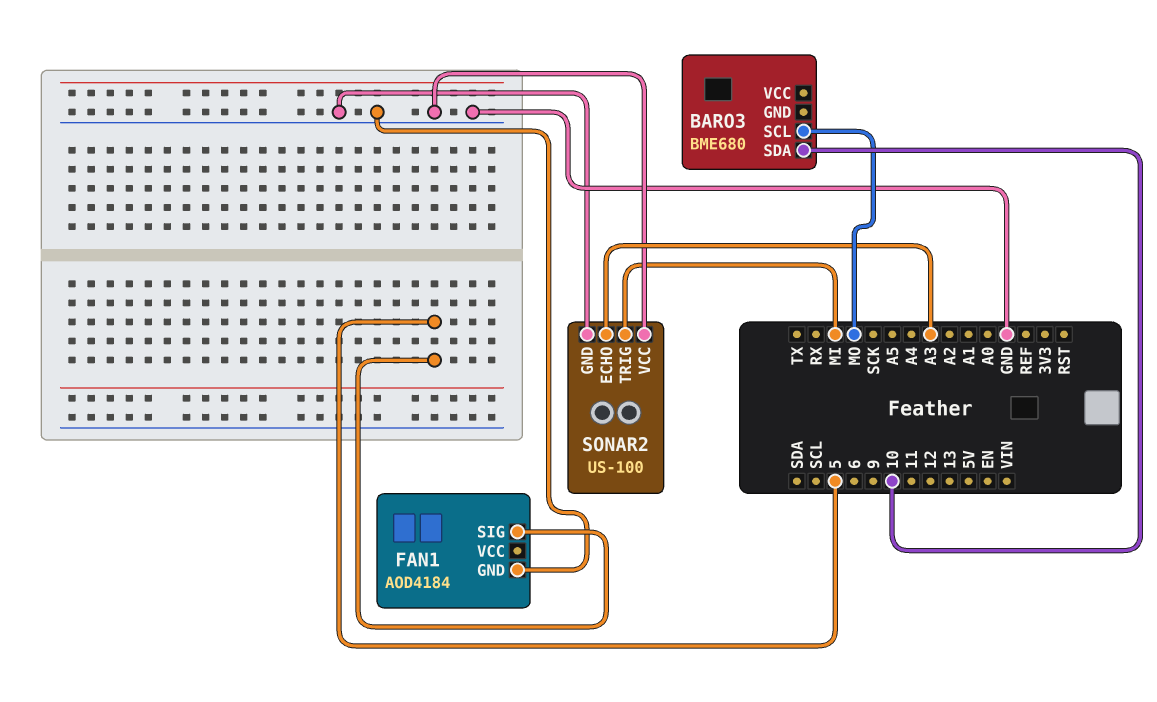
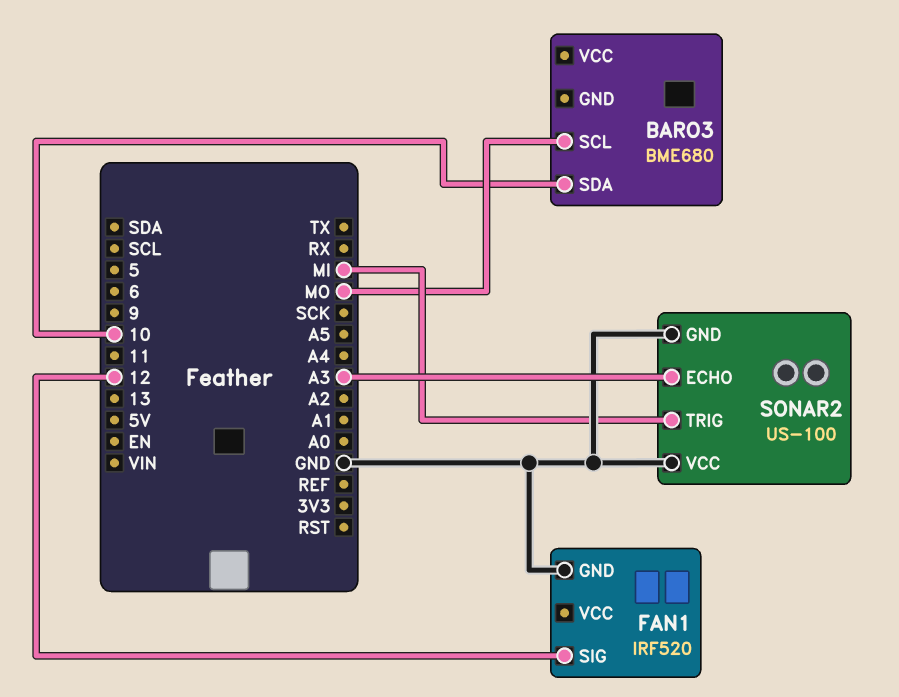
FAN1: AOD4184 -> IRF520
FAN1 pin SIG: 5 -> 12

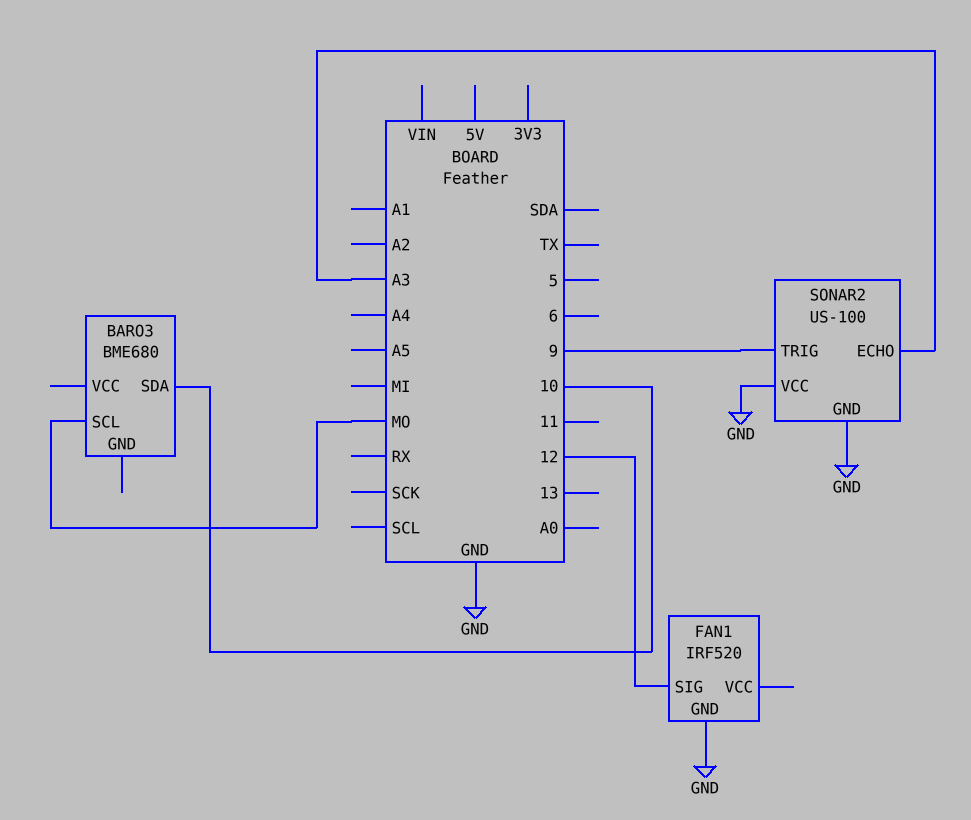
SONAR2 pin TRIG: MI -> 9

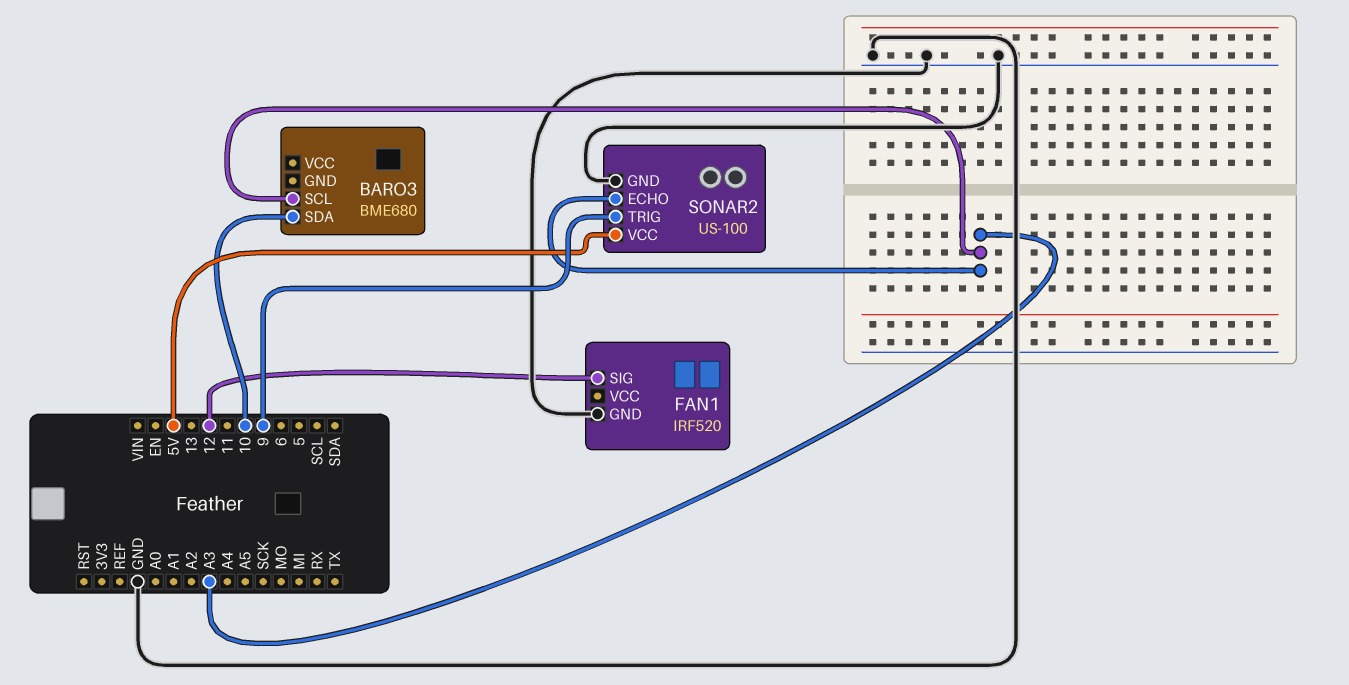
BARO3 pin SCL: MO -> A3
SONAR2 pin VCC: GND -> 5V

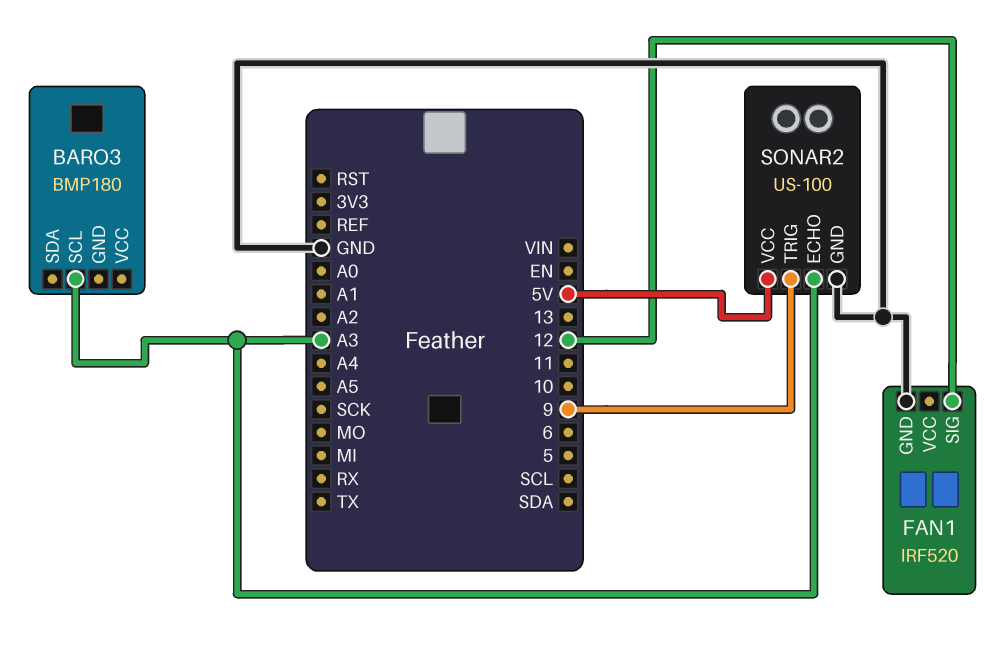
BARO3: BME680 -> BMP180
BARO3 pin SDA: 10 -> none

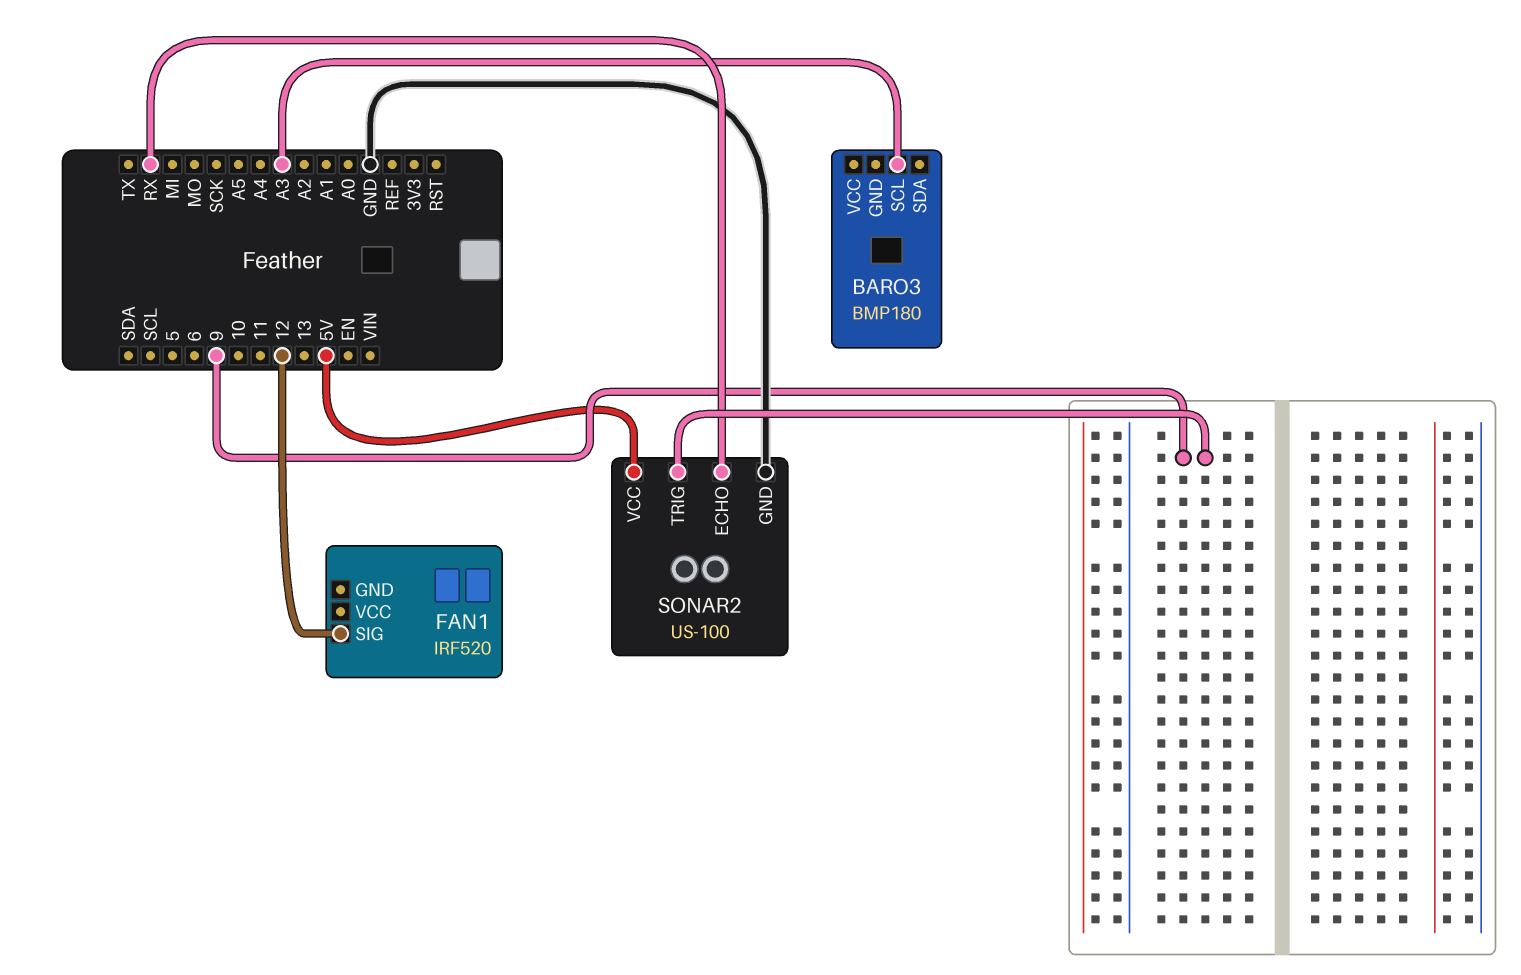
FAN1 pin GND: GND -> none
SONAR2 pin ECHO: A3 -> RX

